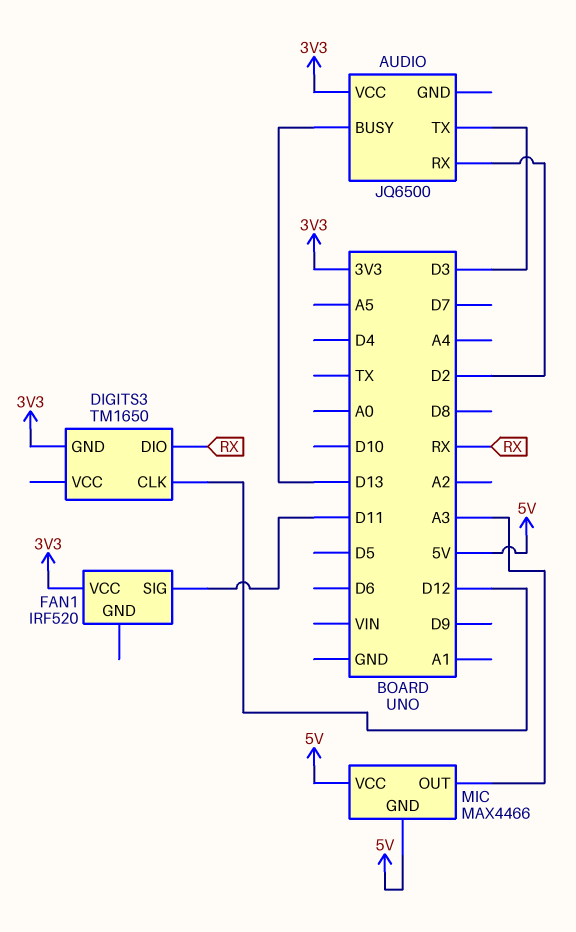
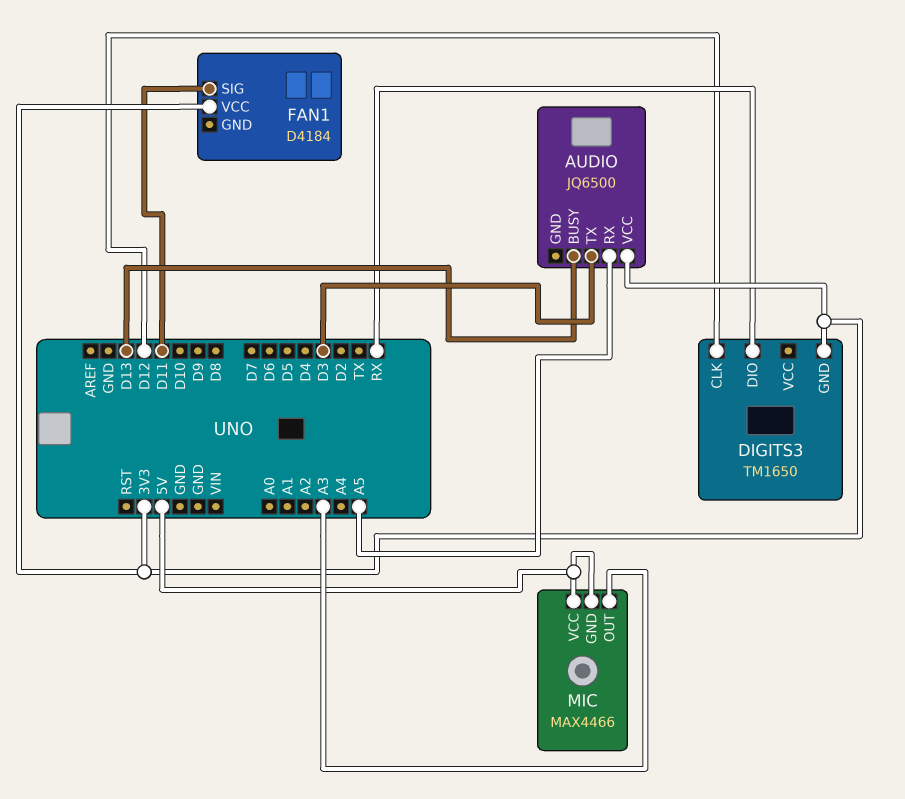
AUDIO pin RX: D2 -> A5
FAN1: IRF520 -> D4184

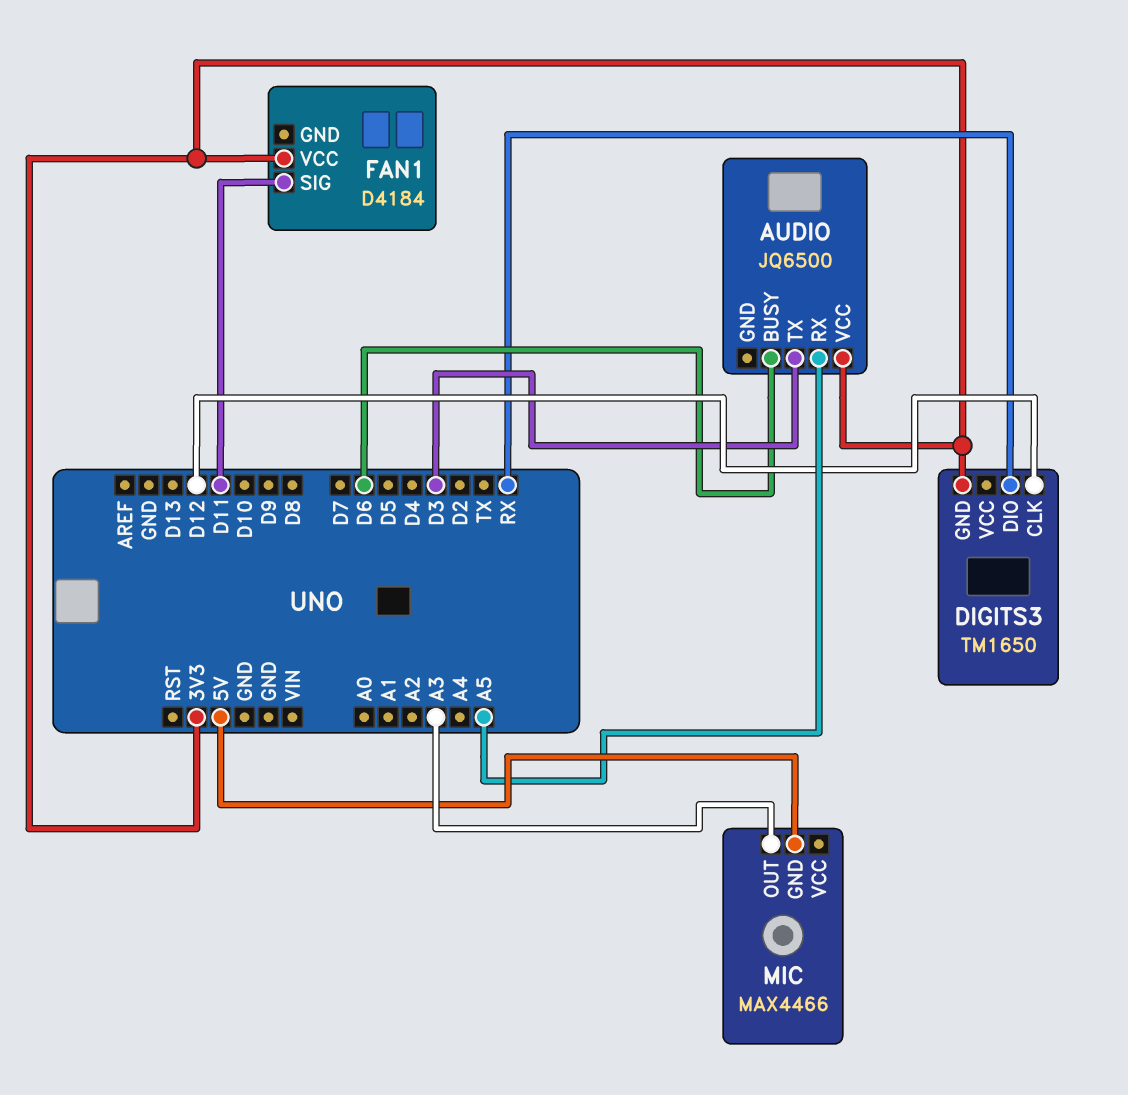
AUDIO pin BUSY: D13 -> D6
MIC pin VCC: 5V -> none

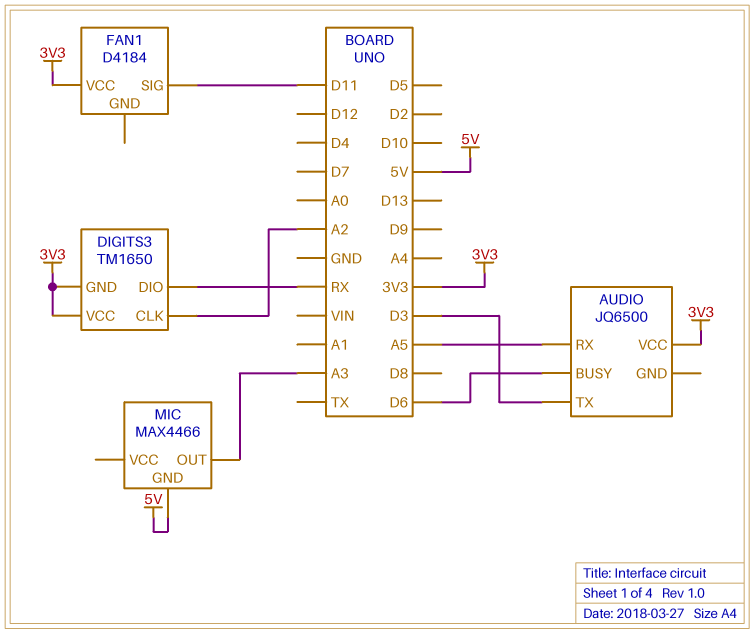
DIGITS3 pin CLK: D12 -> A2
DIGITS3 pin VCC: none -> 3V3

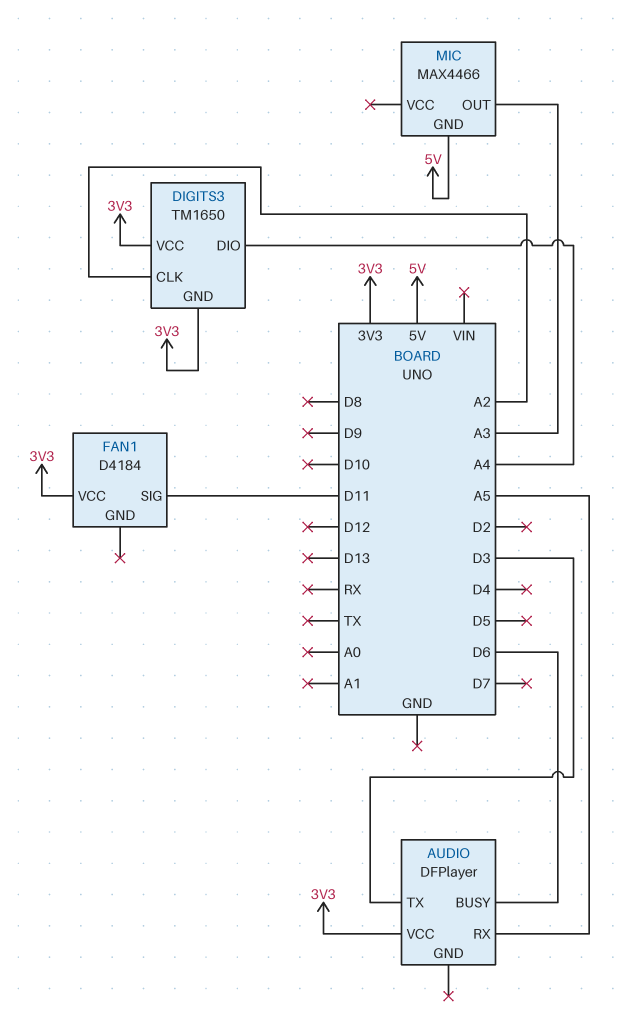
AUDIO: JQ6500 -> DFPlayer
DIGITS3 pin DIO: RX -> A4

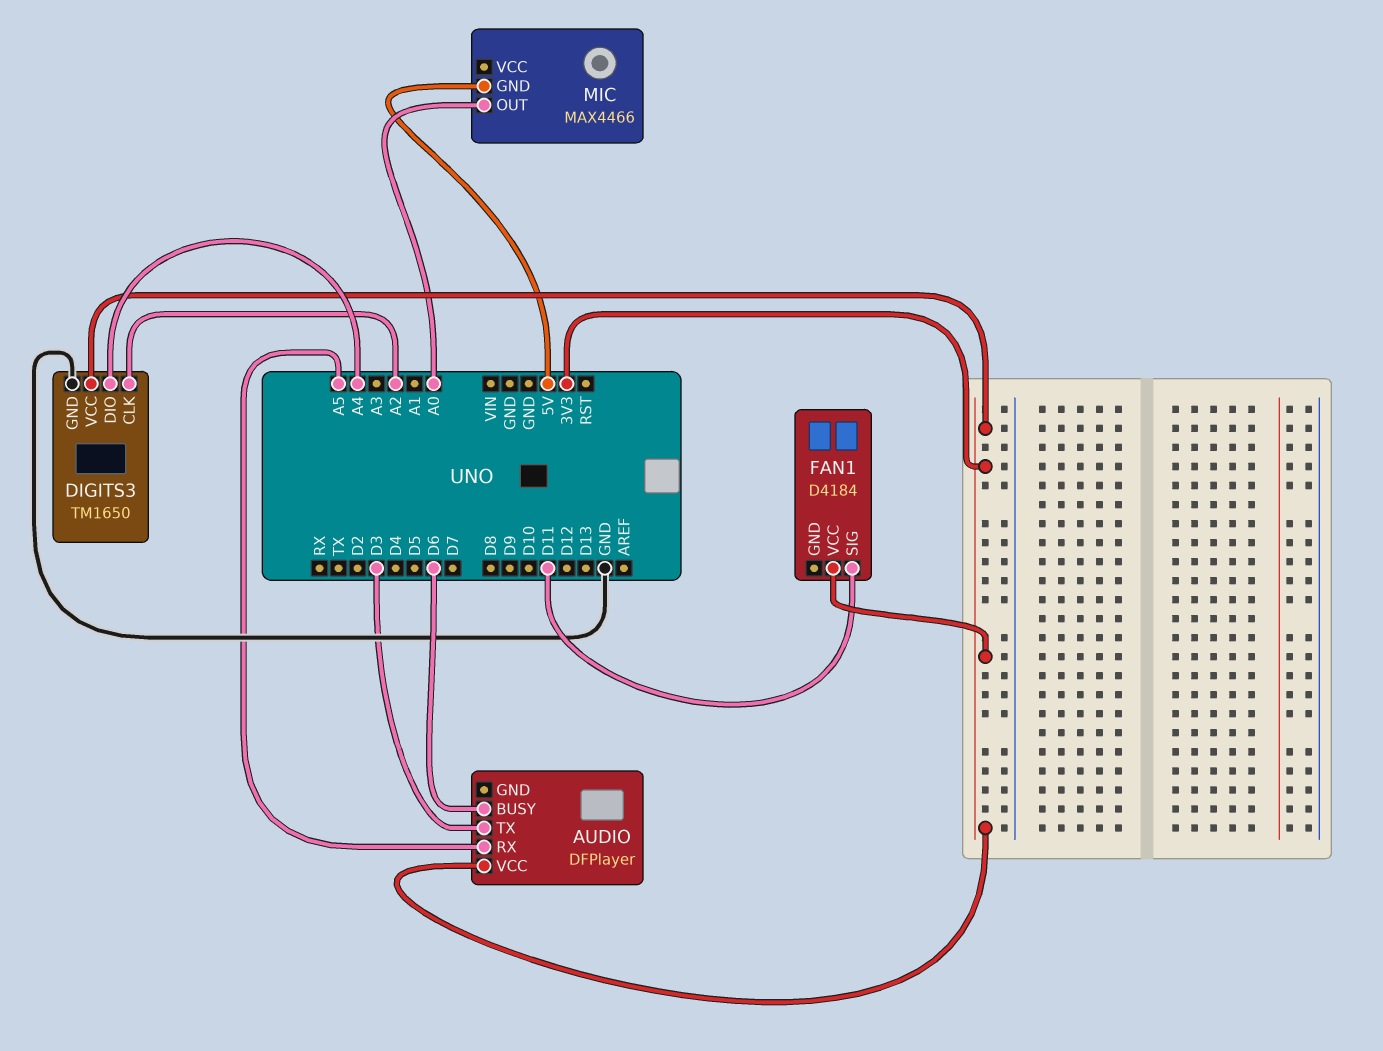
DIGITS3 pin GND: 3V3 -> GND
MIC pin OUT: A3 -> A0

